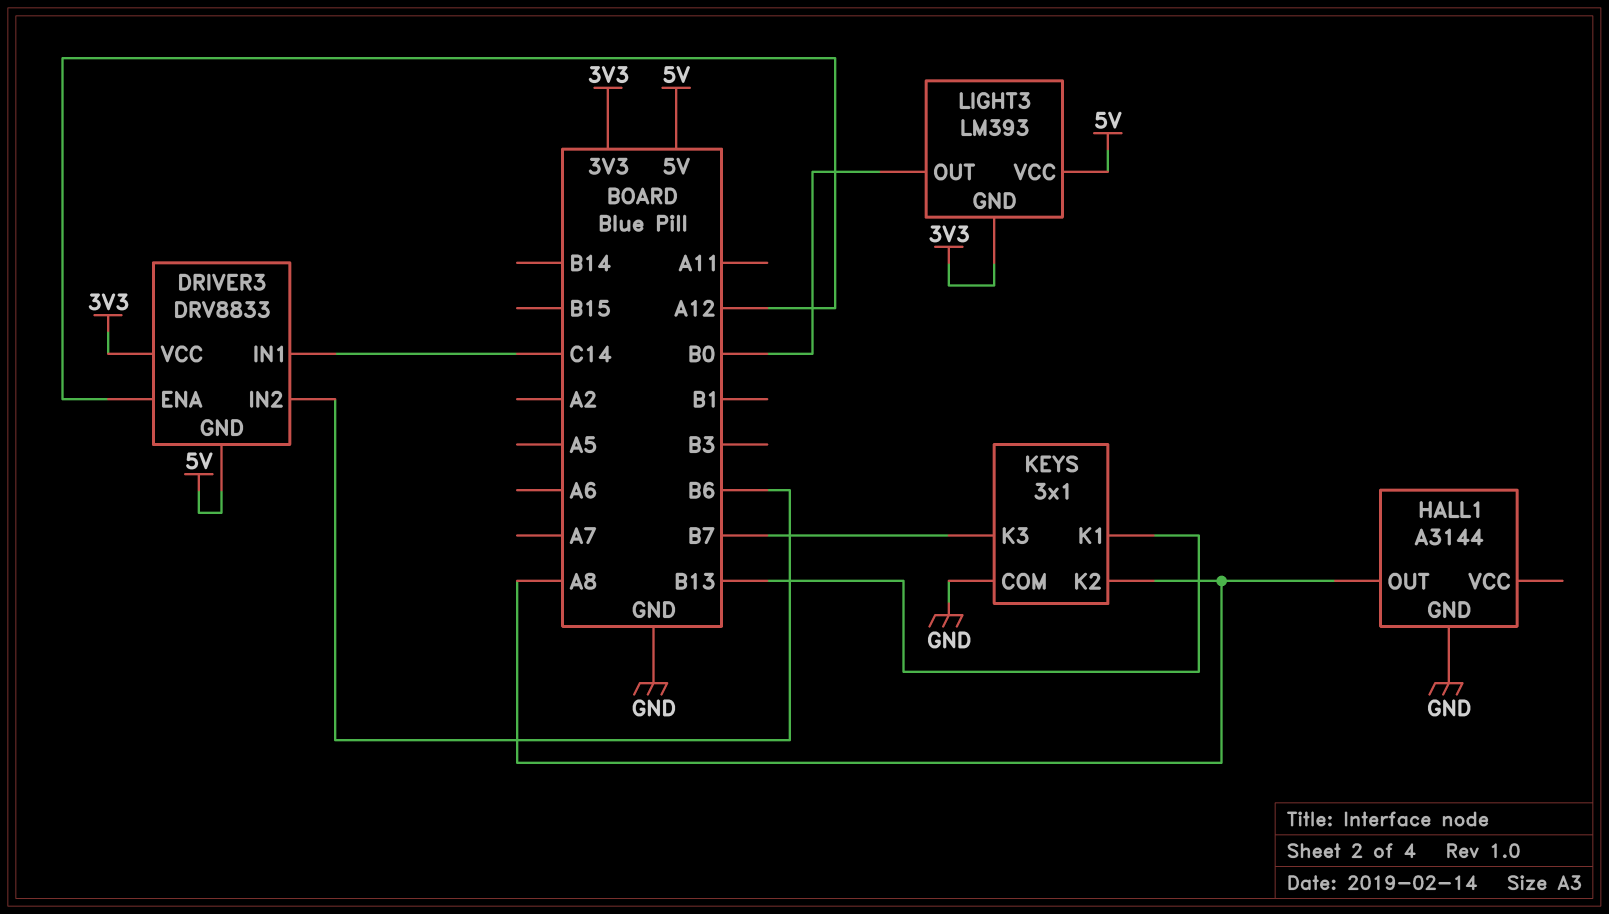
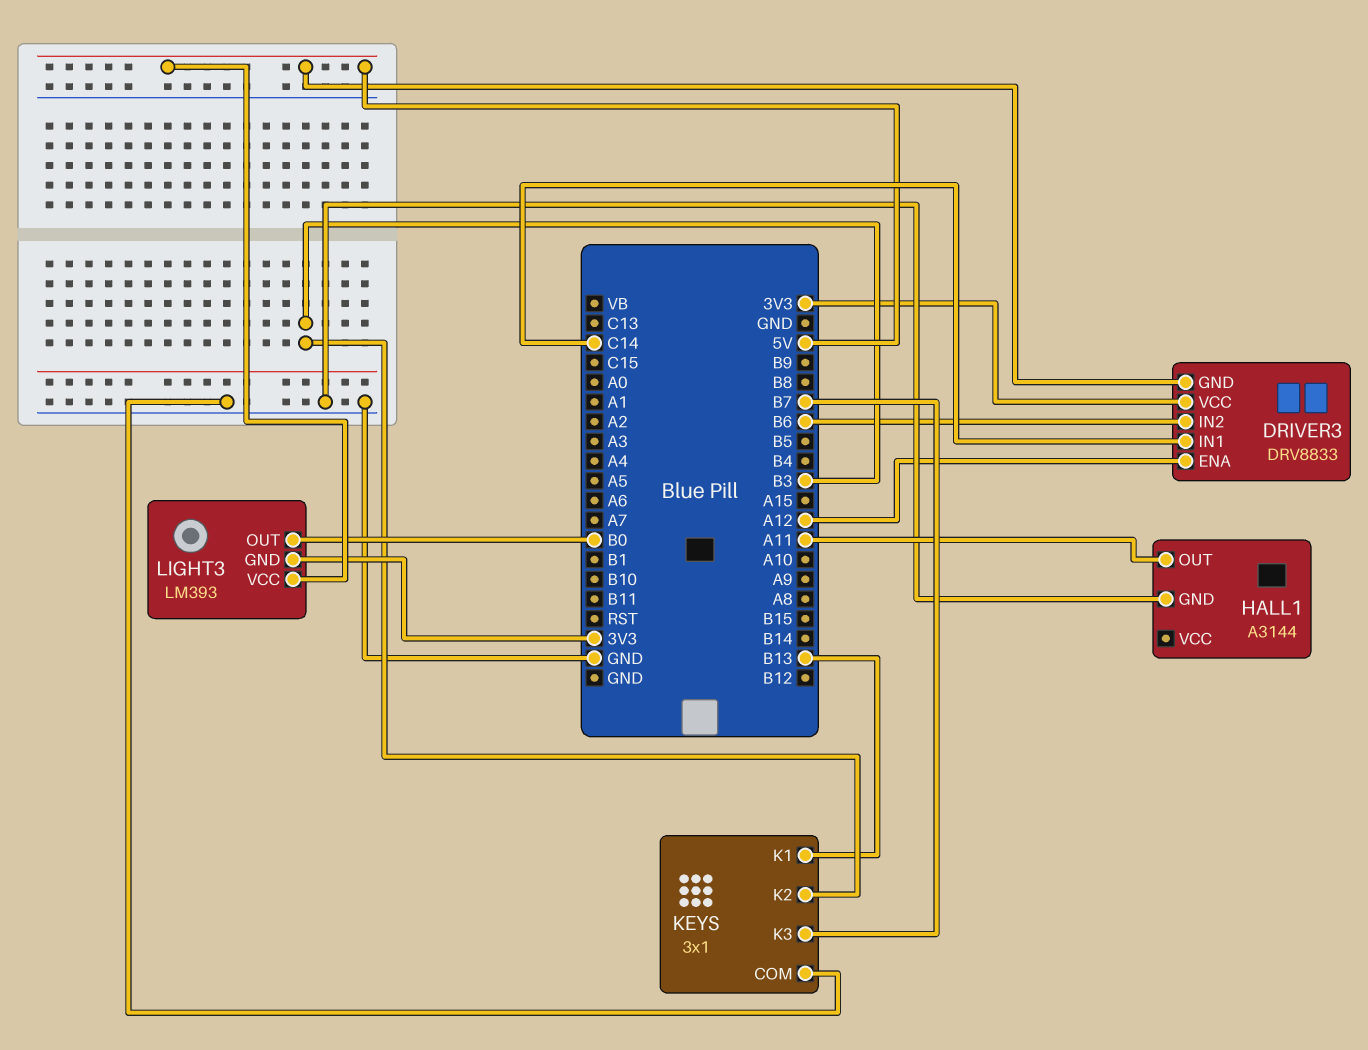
HALL1 pin OUT: A8 -> A11
KEYS pin K2: A8 -> B3

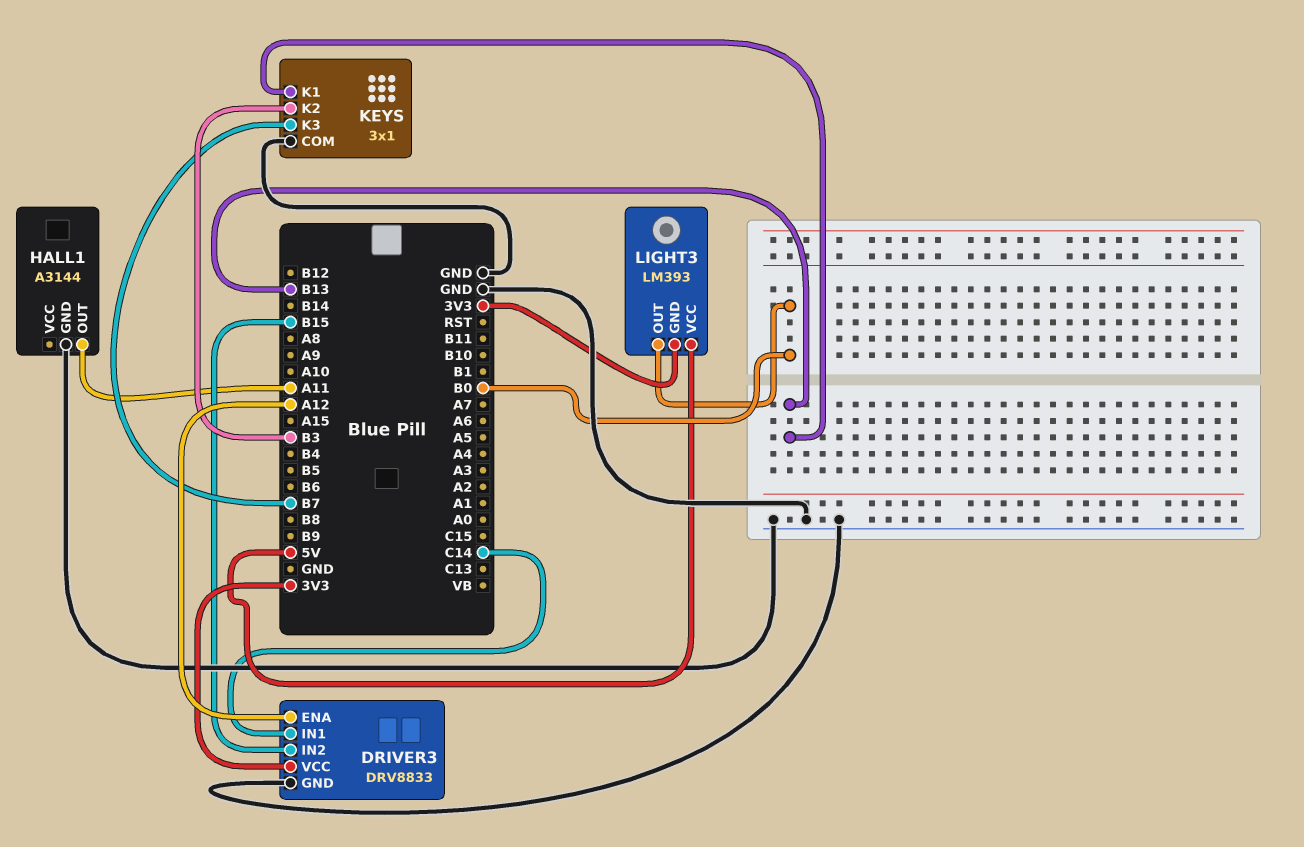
DRIVER3 pin GND: 5V -> GND
DRIVER3 pin IN2: B6 -> B15

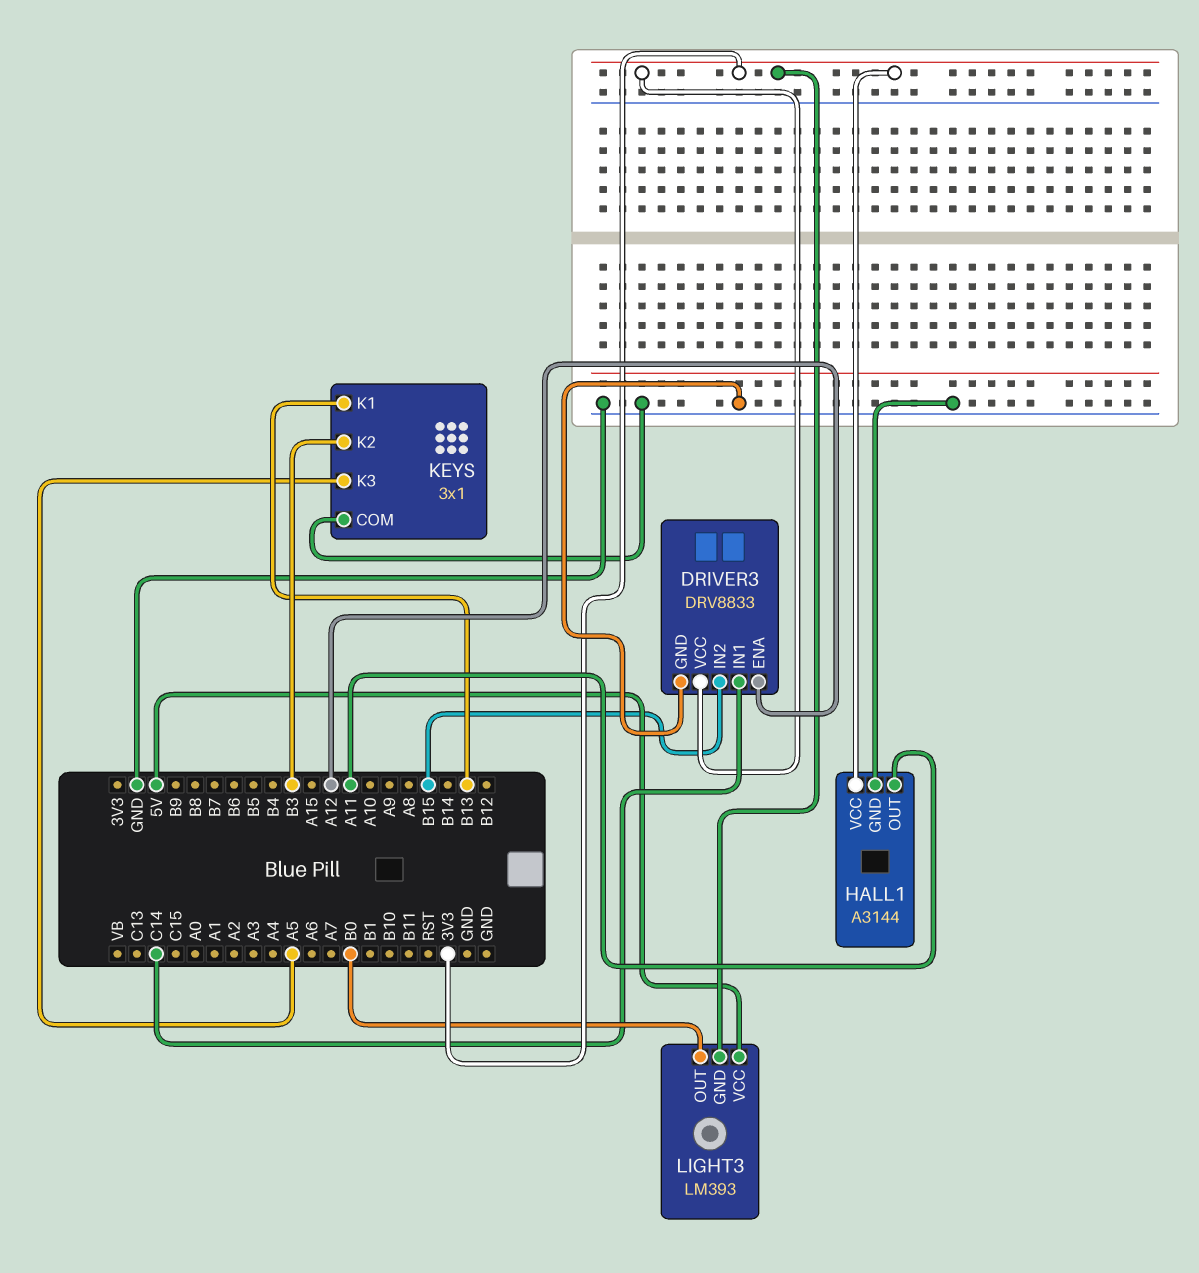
HALL1 pin VCC: none -> 3V3
KEYS pin K3: B7 -> A5

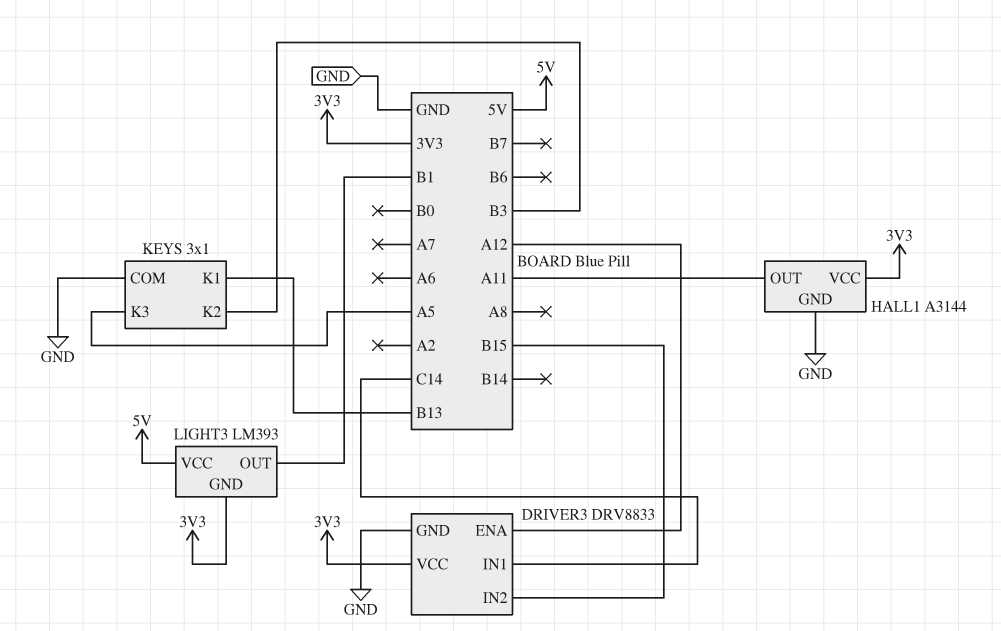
LIGHT3 pin OUT: B0 -> B1

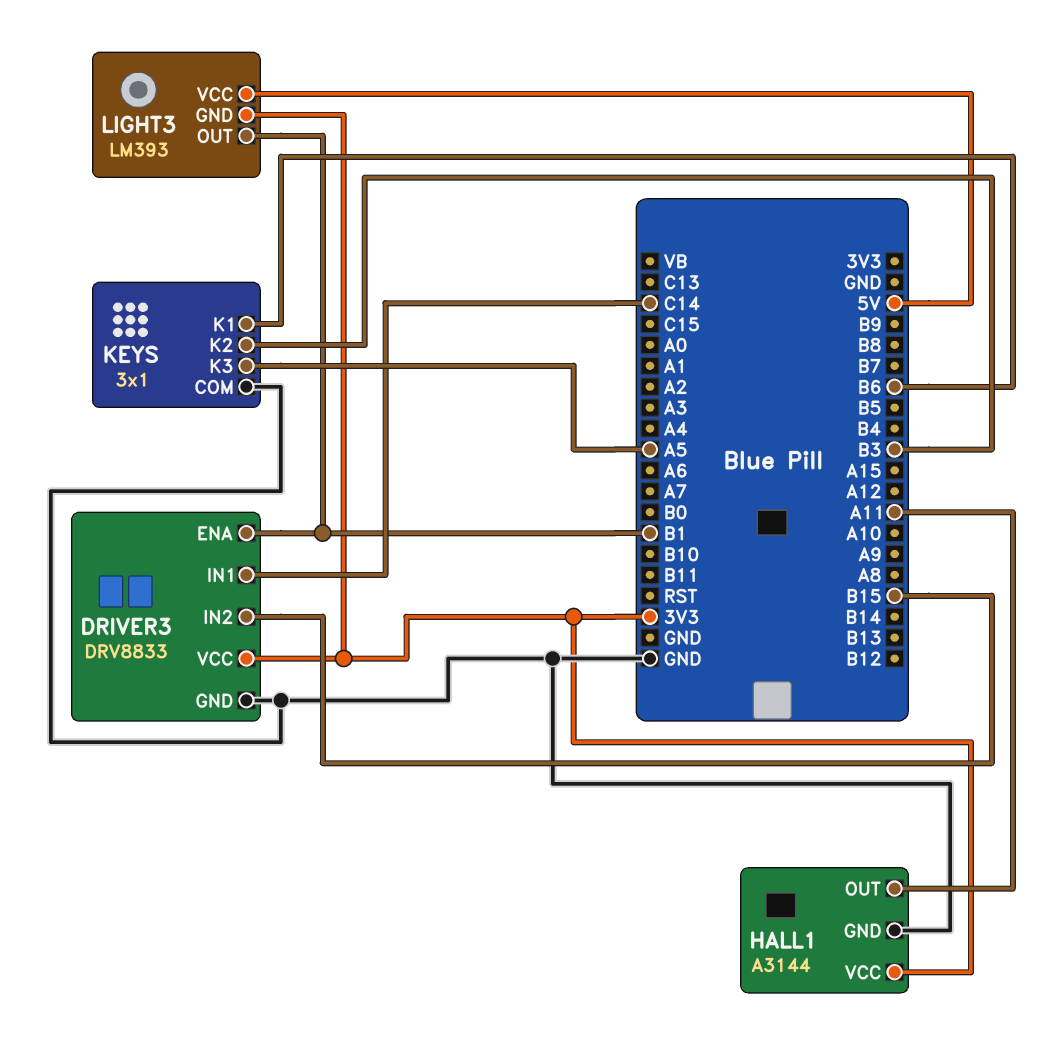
DRIVER3 pin ENA: A12 -> B1
KEYS pin K1: B13 -> B6

